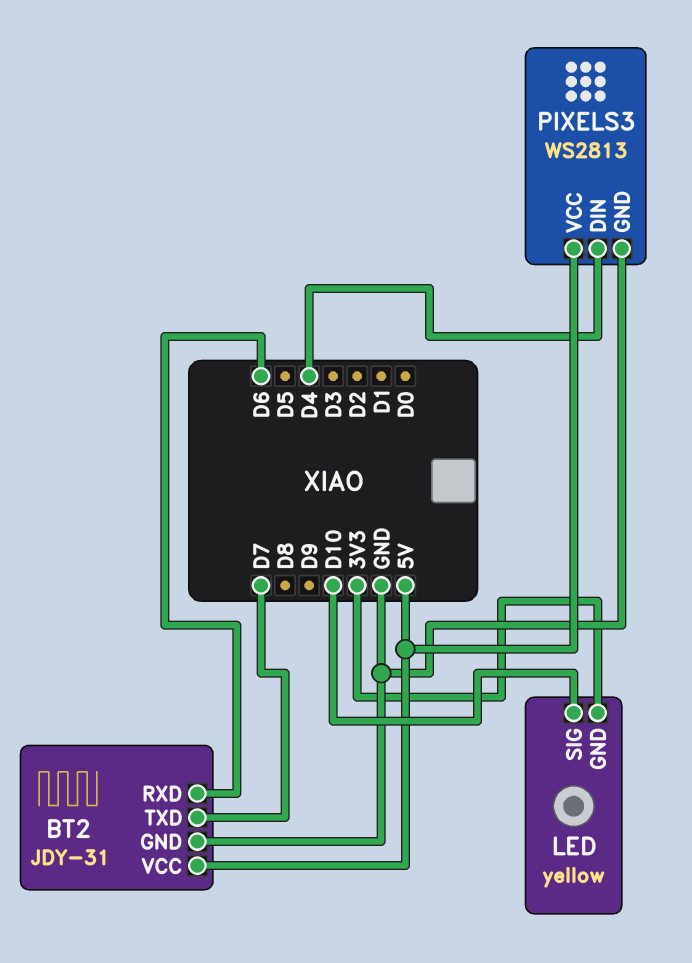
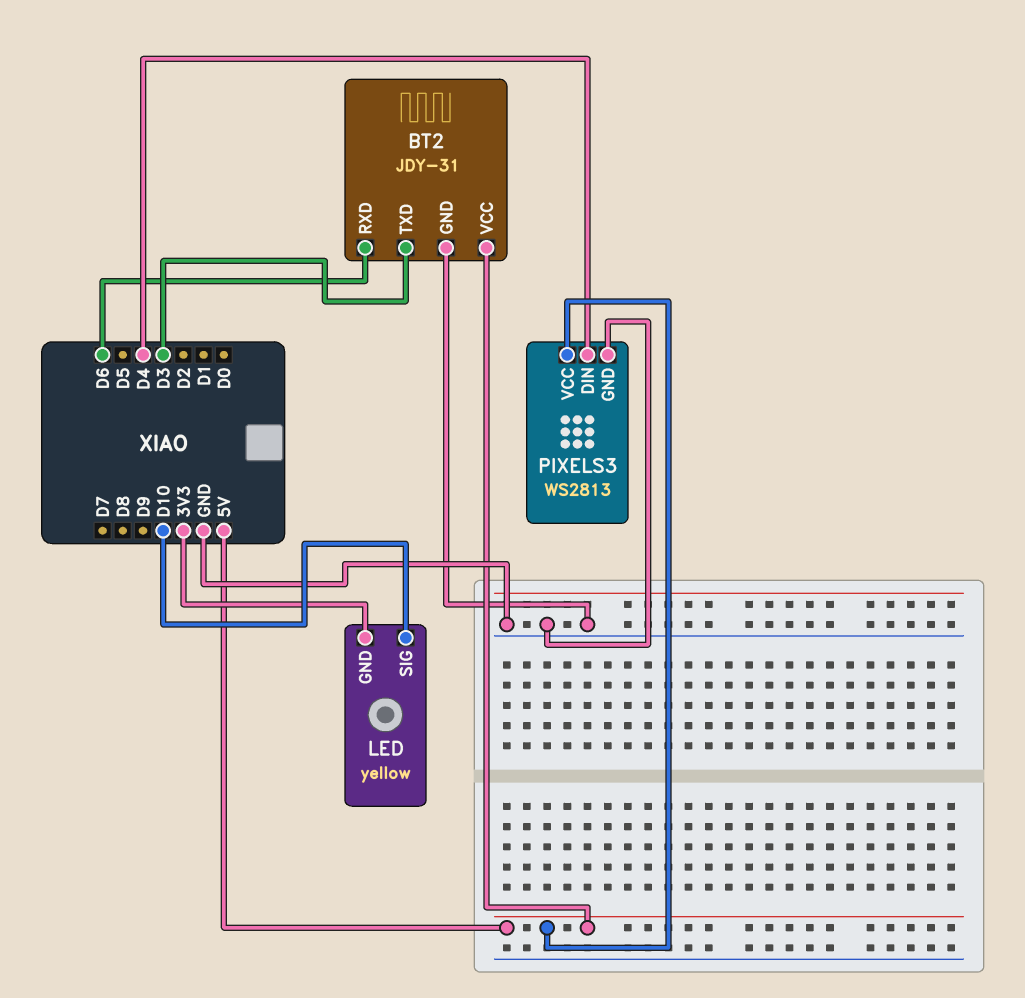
BT2 pin TXD: D7 -> D3

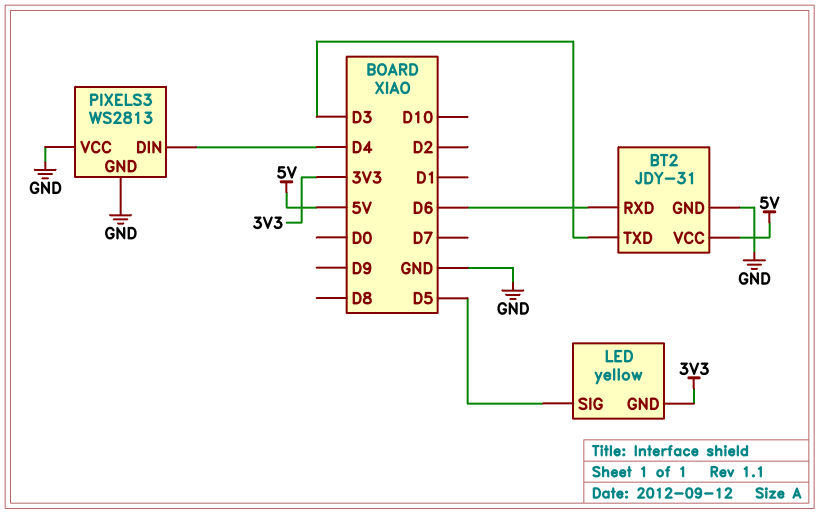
LED pin SIG: D10 -> D5
PIXELS3 pin VCC: 5V -> GND

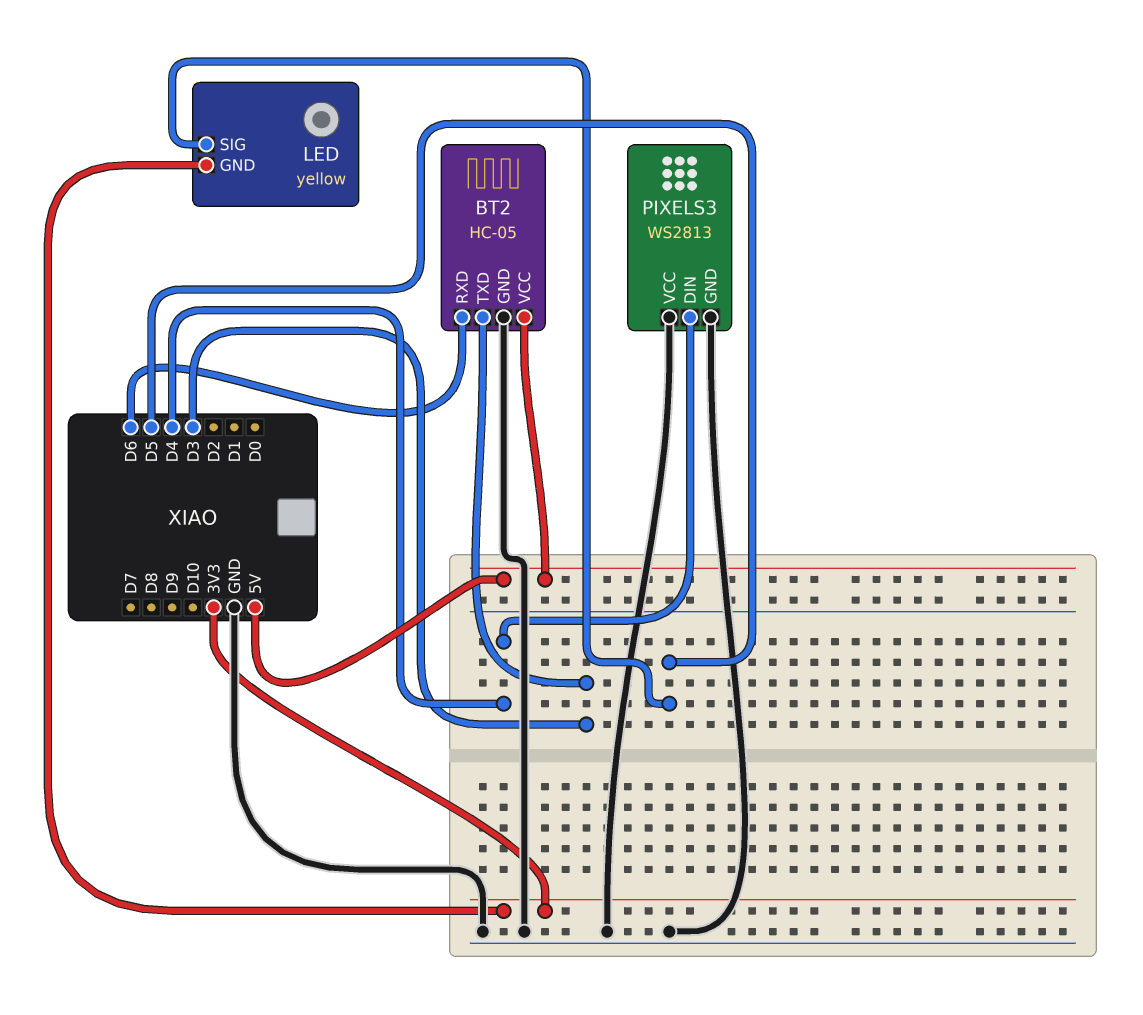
BT2: JDY-31 -> HC-05

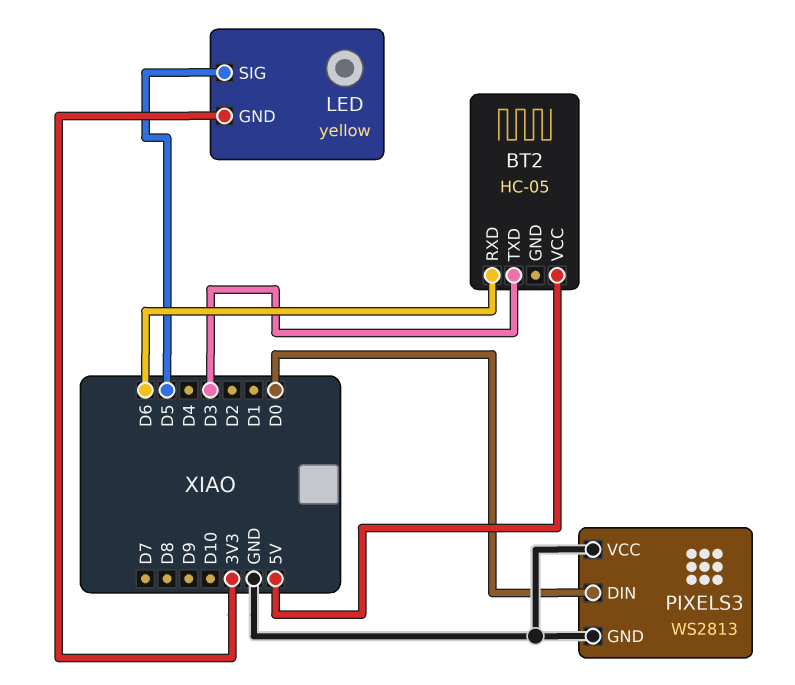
BT2 pin GND: GND -> none
PIXELS3 pin DIN: D4 -> D0

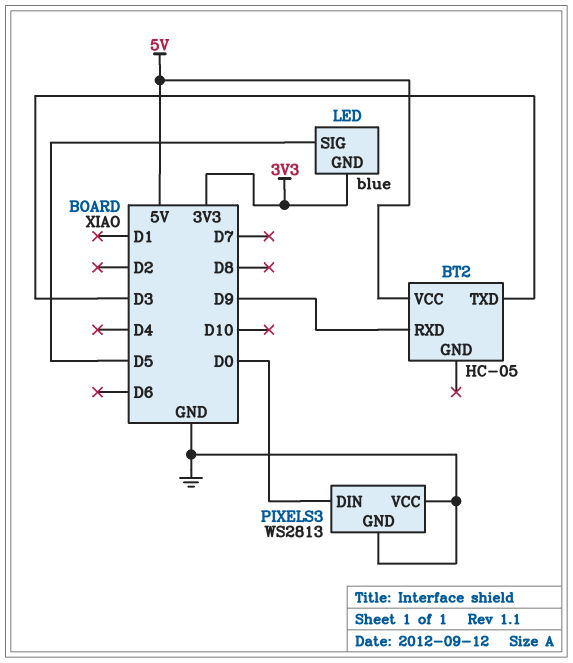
BT2 pin RXD: D6 -> D9
LED: yellow -> blue

